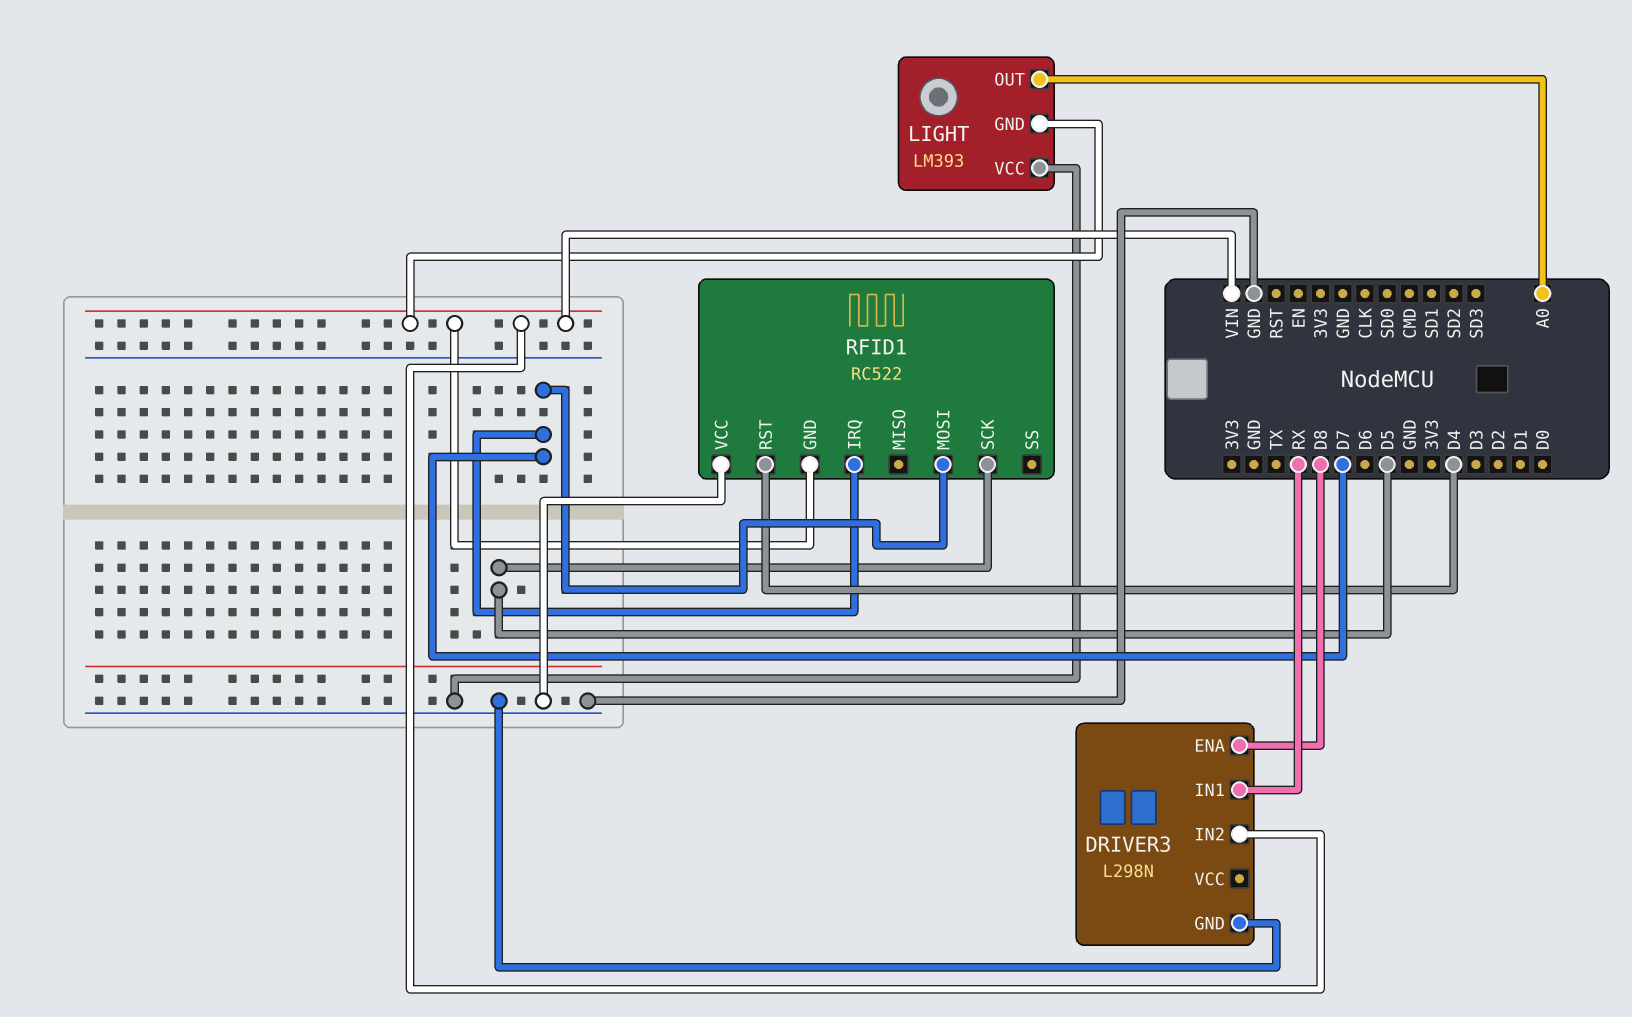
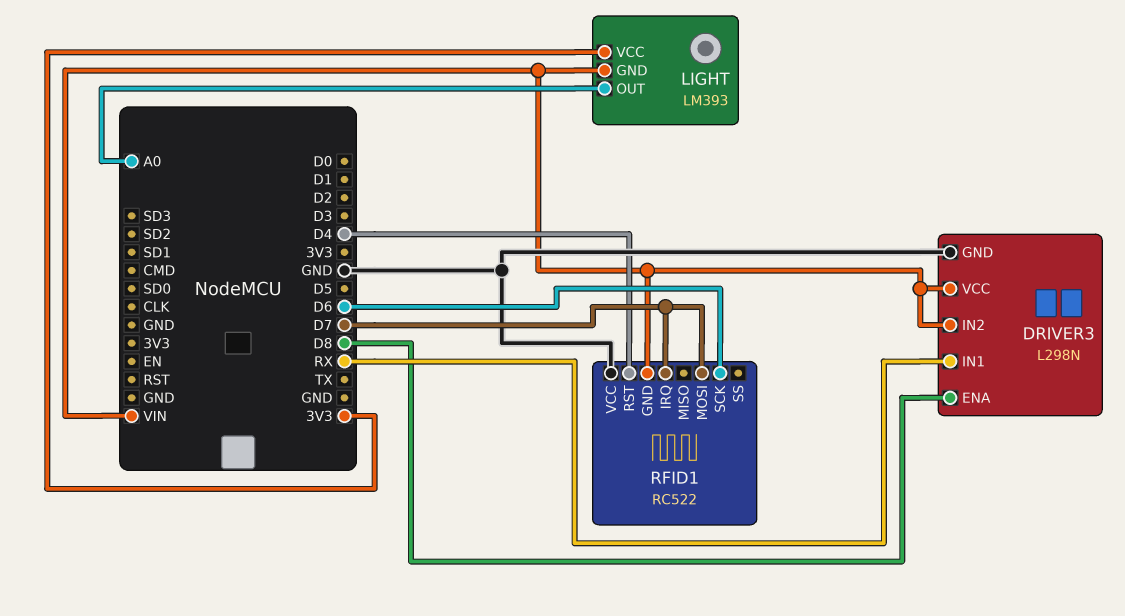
DRIVER3 pin VCC: none -> VIN
LIGHT pin VCC: GND -> 3V3
RFID1 pin SCK: D5 -> D6

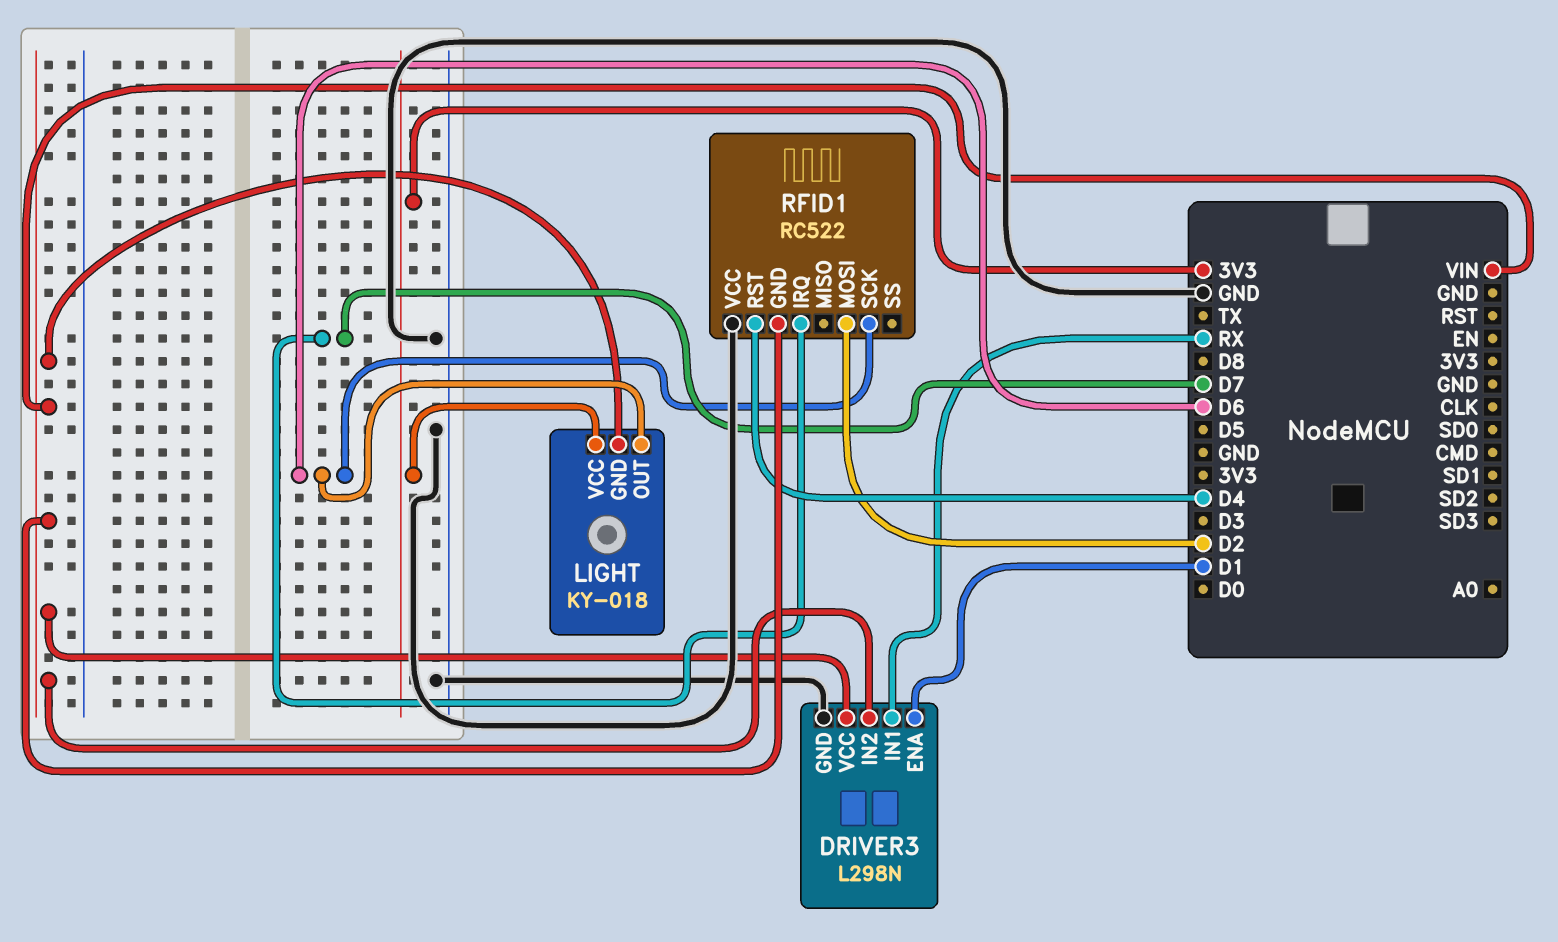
DRIVER3 pin ENA: D8 -> D1
LIGHT: LM393 -> KY-018
LIGHT pin OUT: A0 -> D6
RFID1 pin MOSI: D7 -> D2

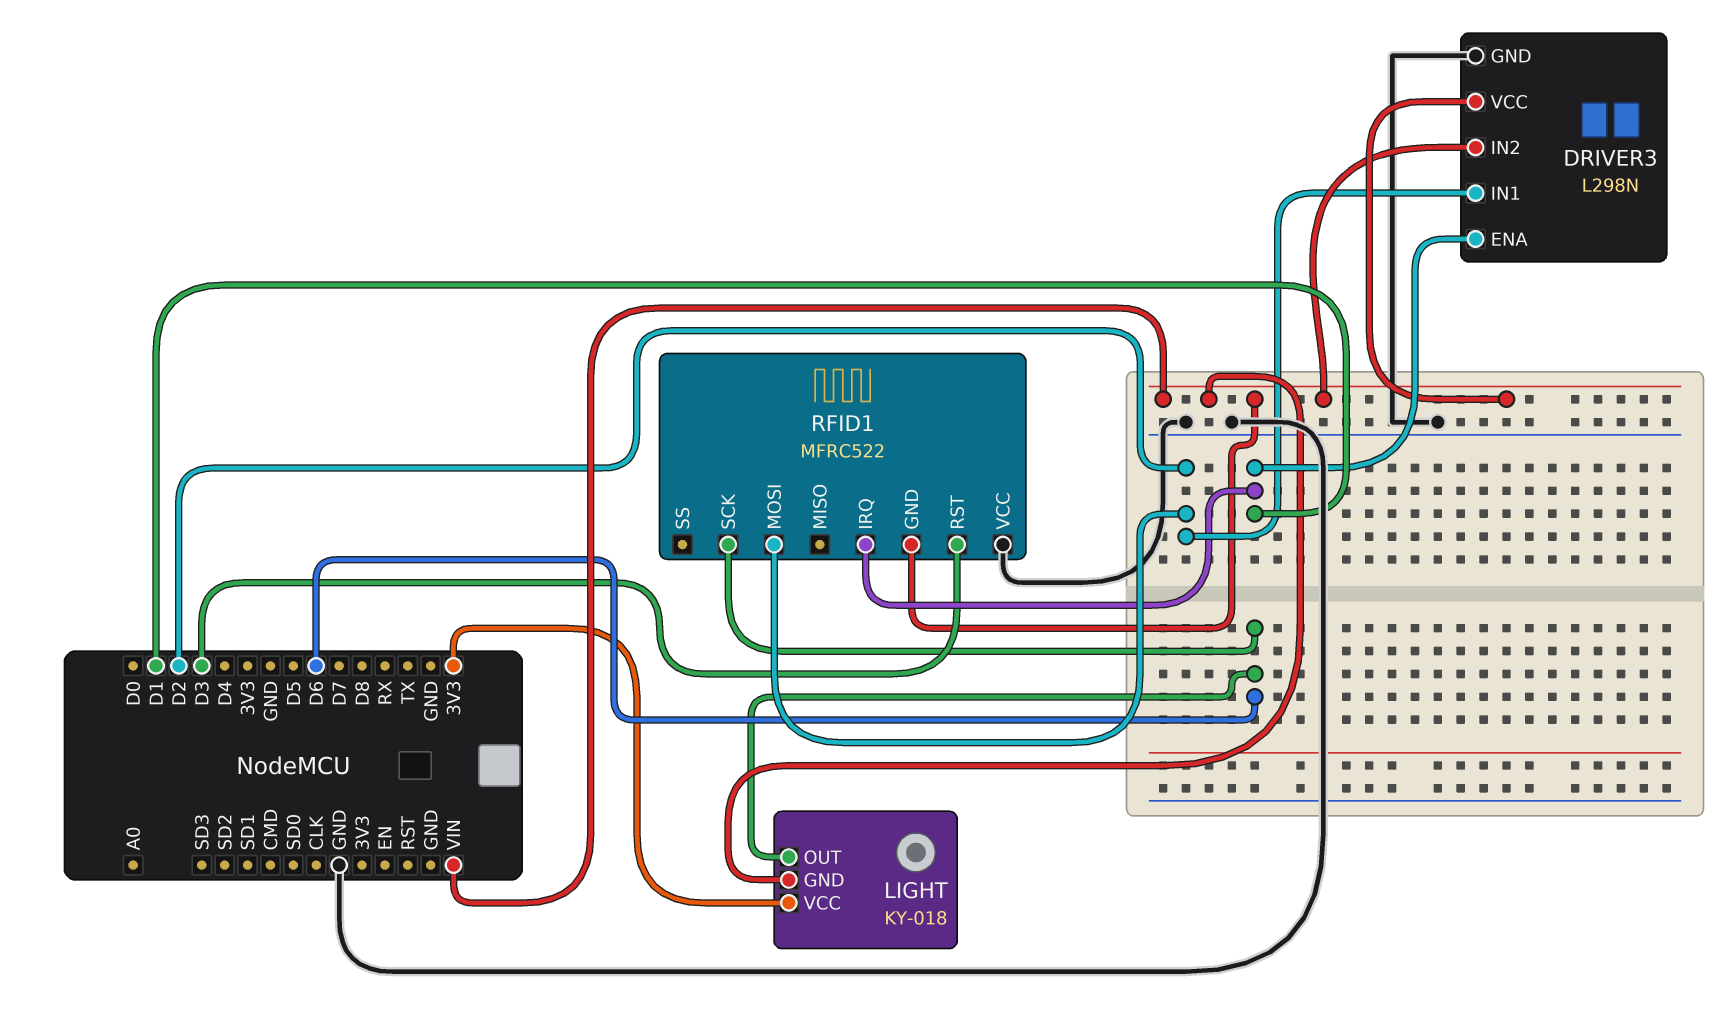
DRIVER3 pin IN1: RX -> D2
RFID1: RC522 -> MFRC522
RFID1 pin IRQ: D7 -> D1
RFID1 pin RST: D4 -> D3

